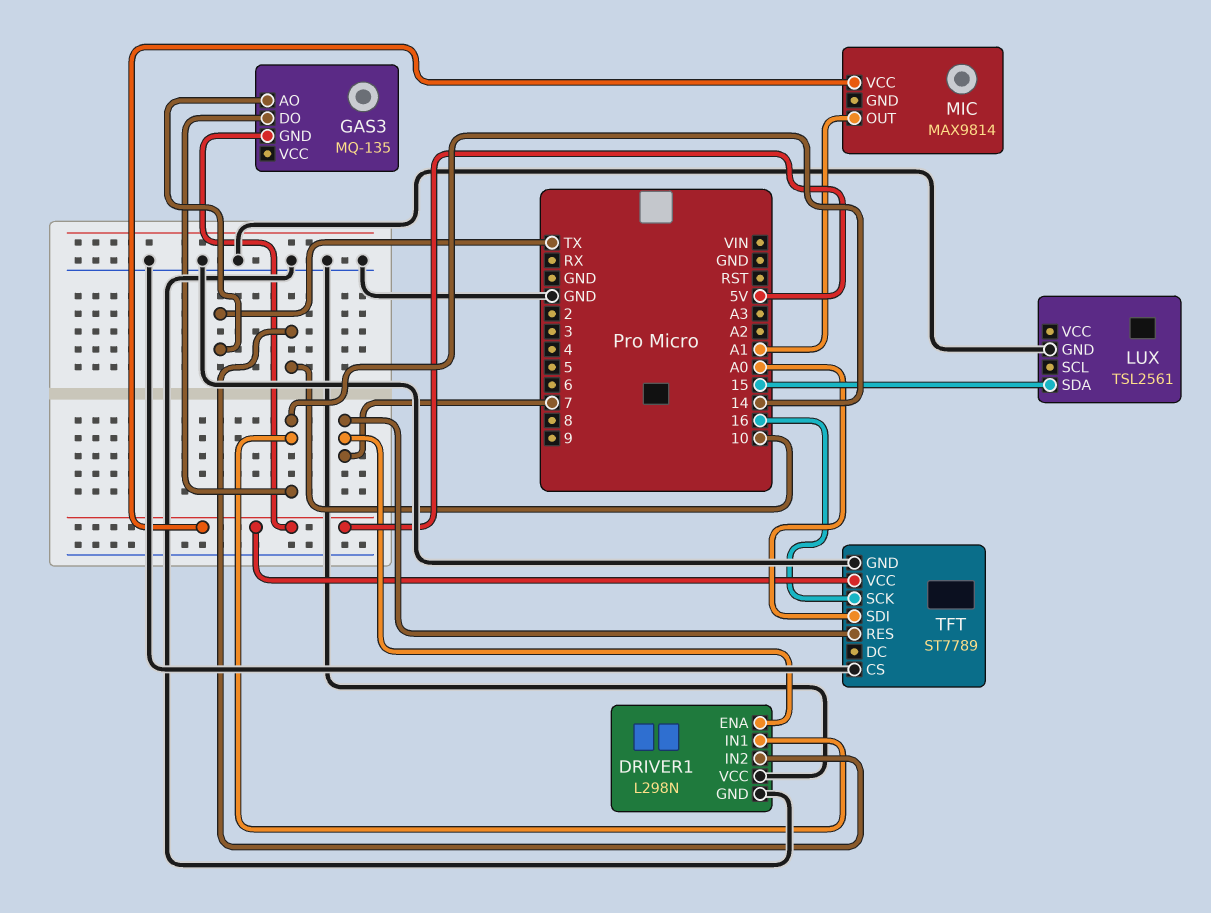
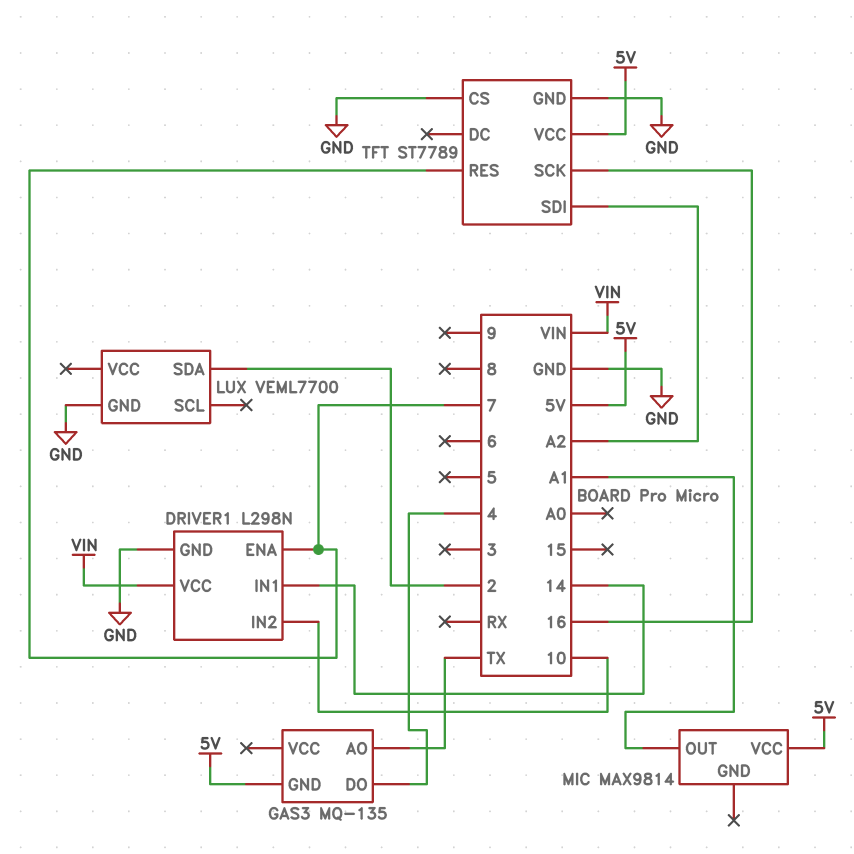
DRIVER1 pin VCC: GND -> VIN
GAS3 pin DO: 14 -> 4
LUX: TSL2561 -> VEML7700
LUX pin SDA: 15 -> 2
TFT pin SDI: A0 -> A2

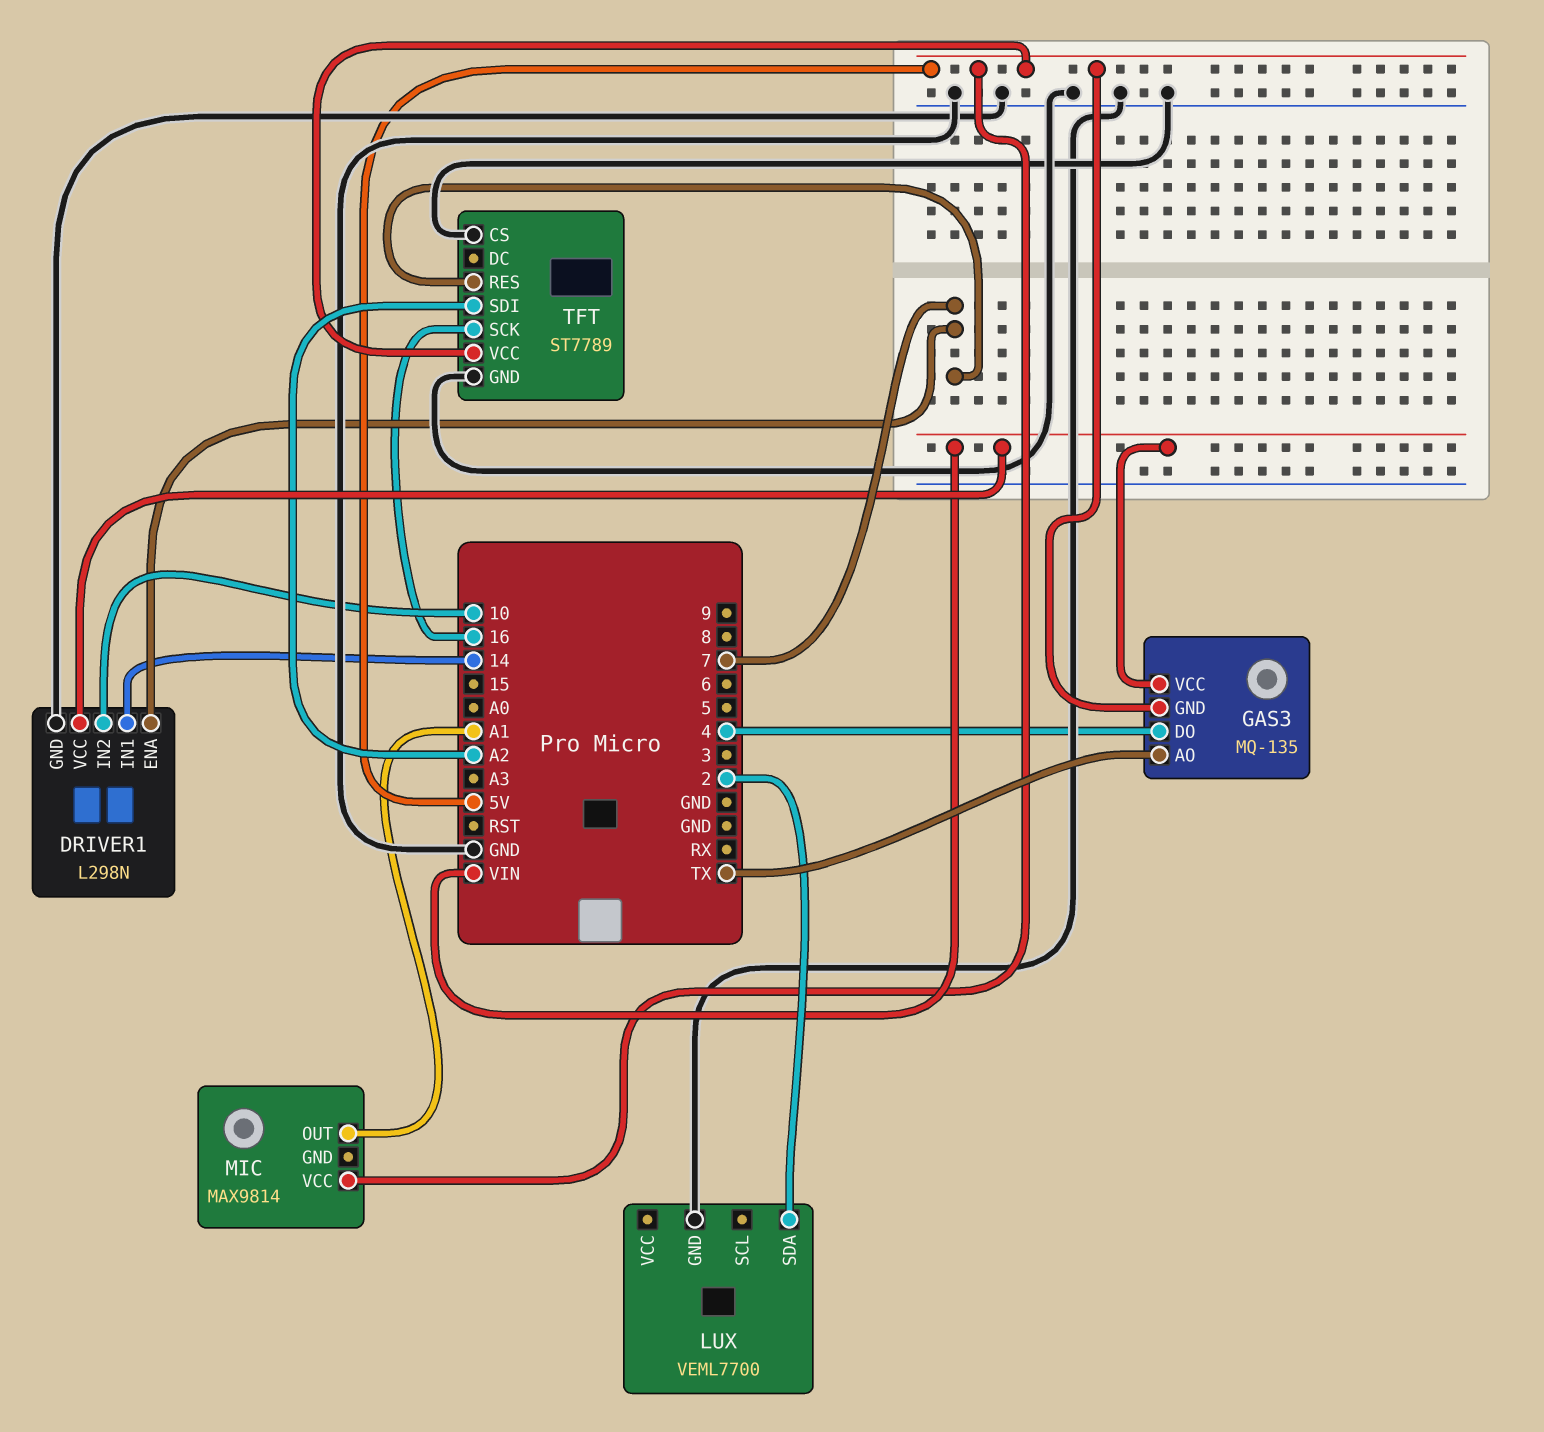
GAS3 pin VCC: none -> VIN

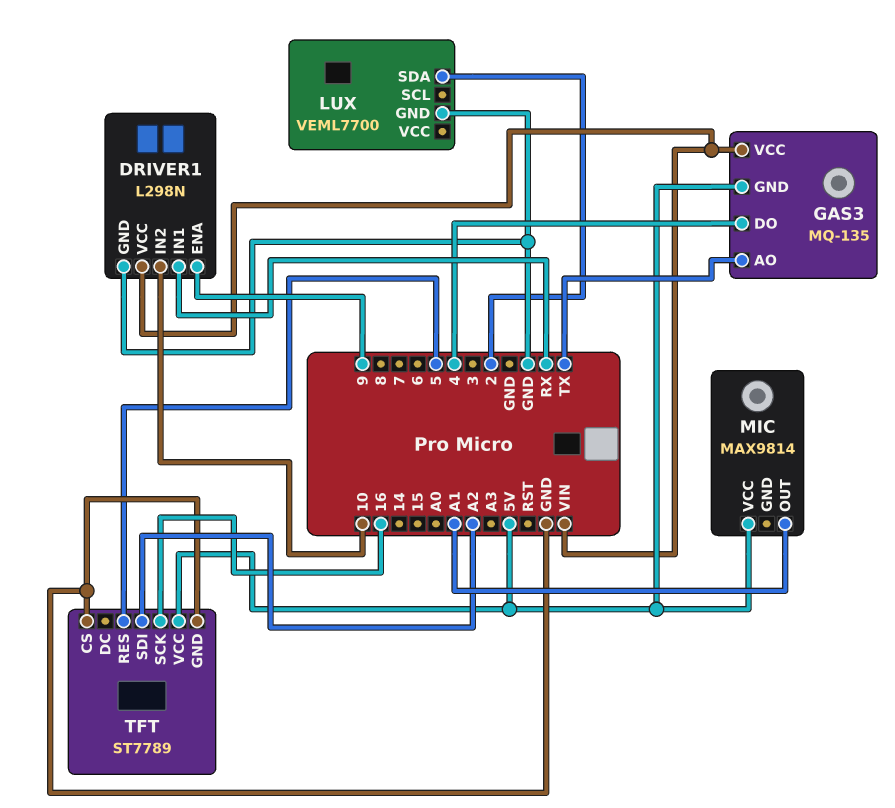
DRIVER1 pin ENA: 7 -> 9
DRIVER1 pin IN1: 14 -> RX
TFT pin RES: 7 -> 5

